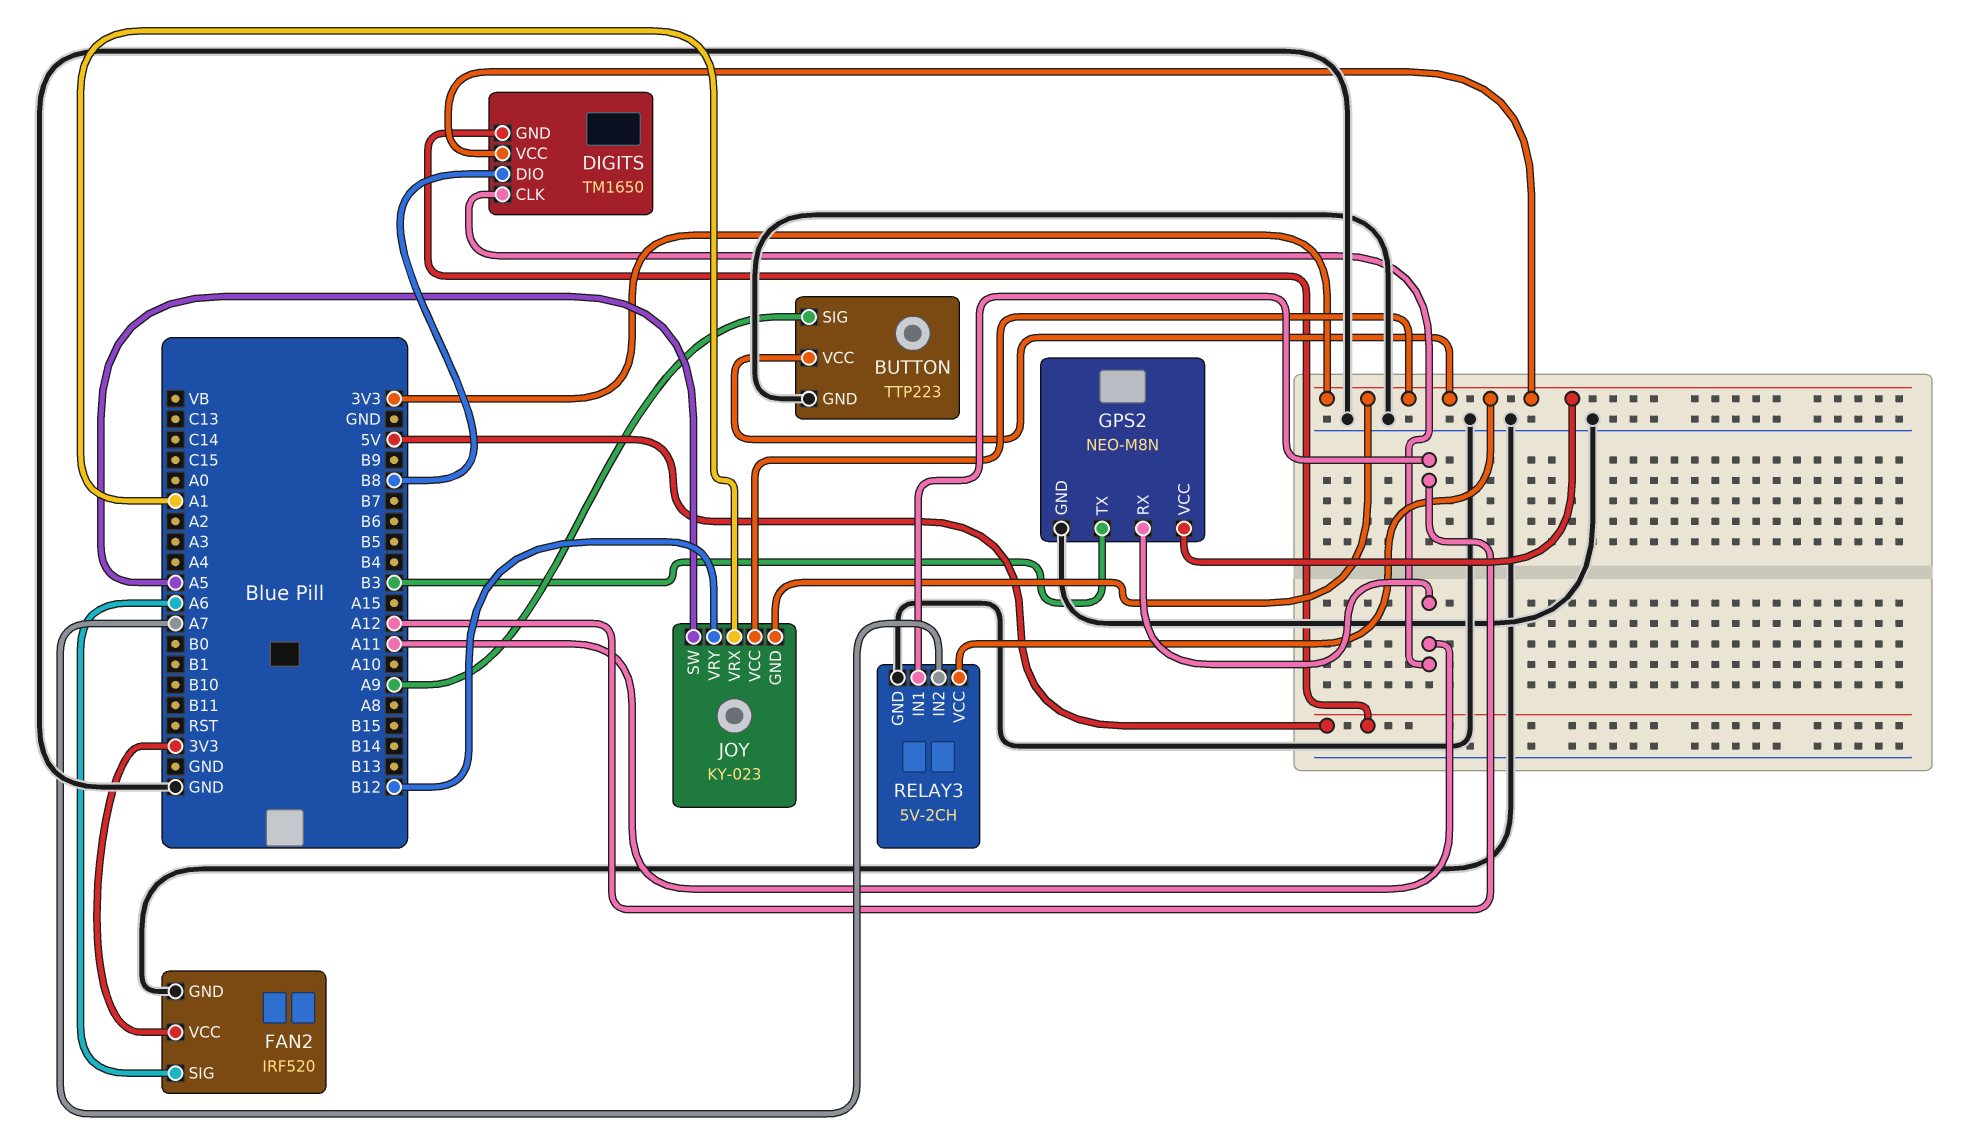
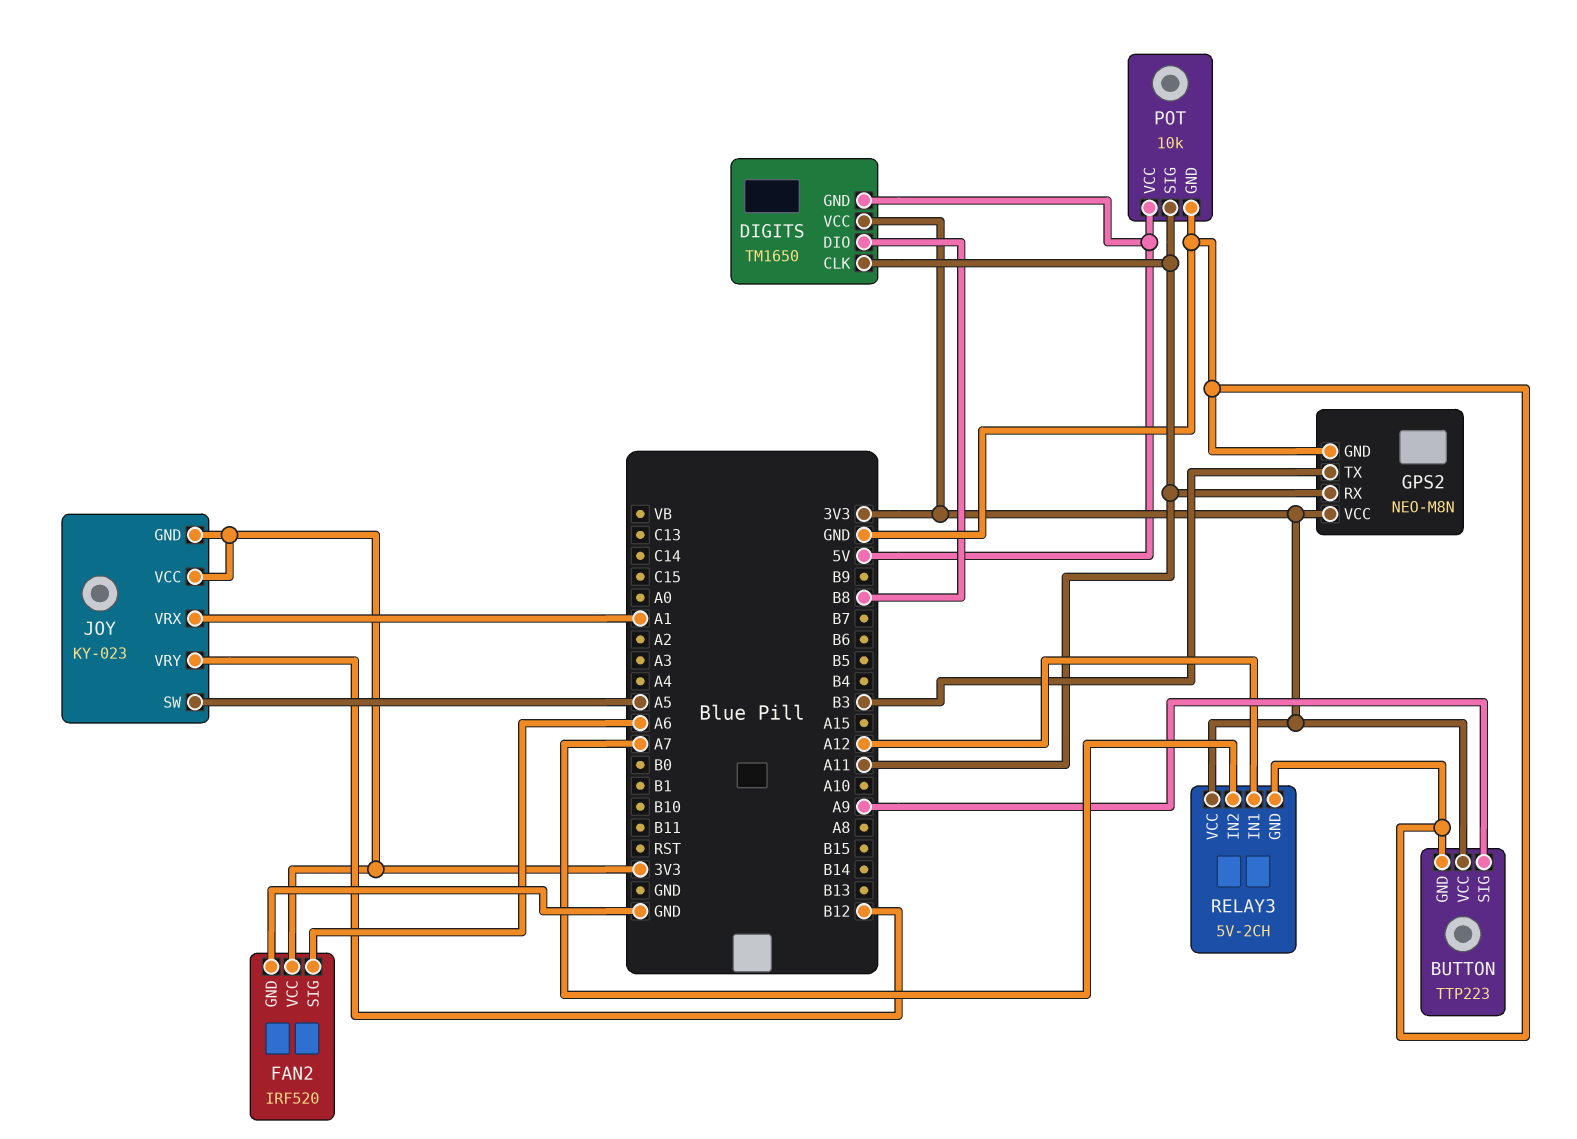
POT: none -> 10k
POT pin GND: none -> GND
POT pin SIG: none -> A11
POT pin VCC: none -> 5V

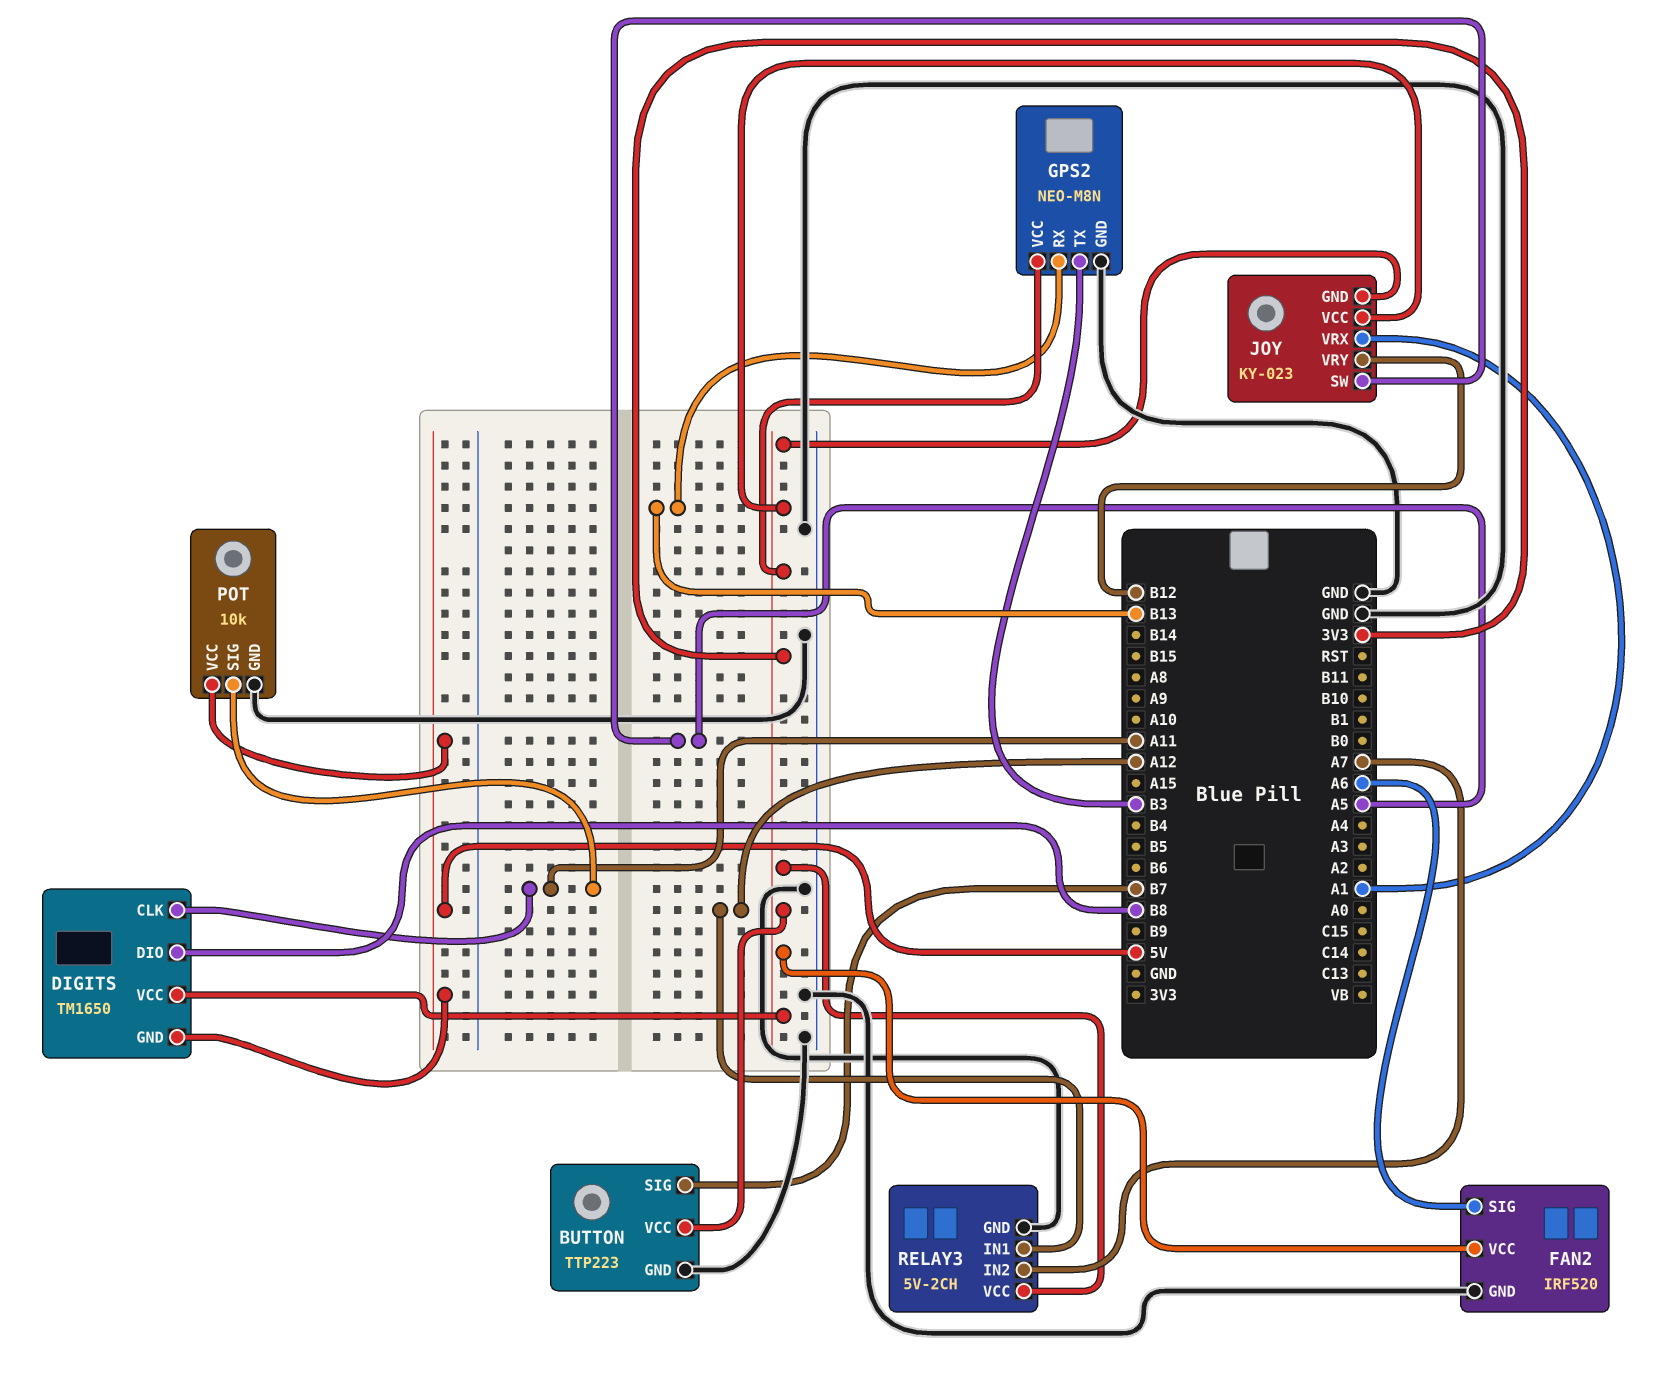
BUTTON pin SIG: A9 -> B7
GPS2 pin RX: A11 -> B13

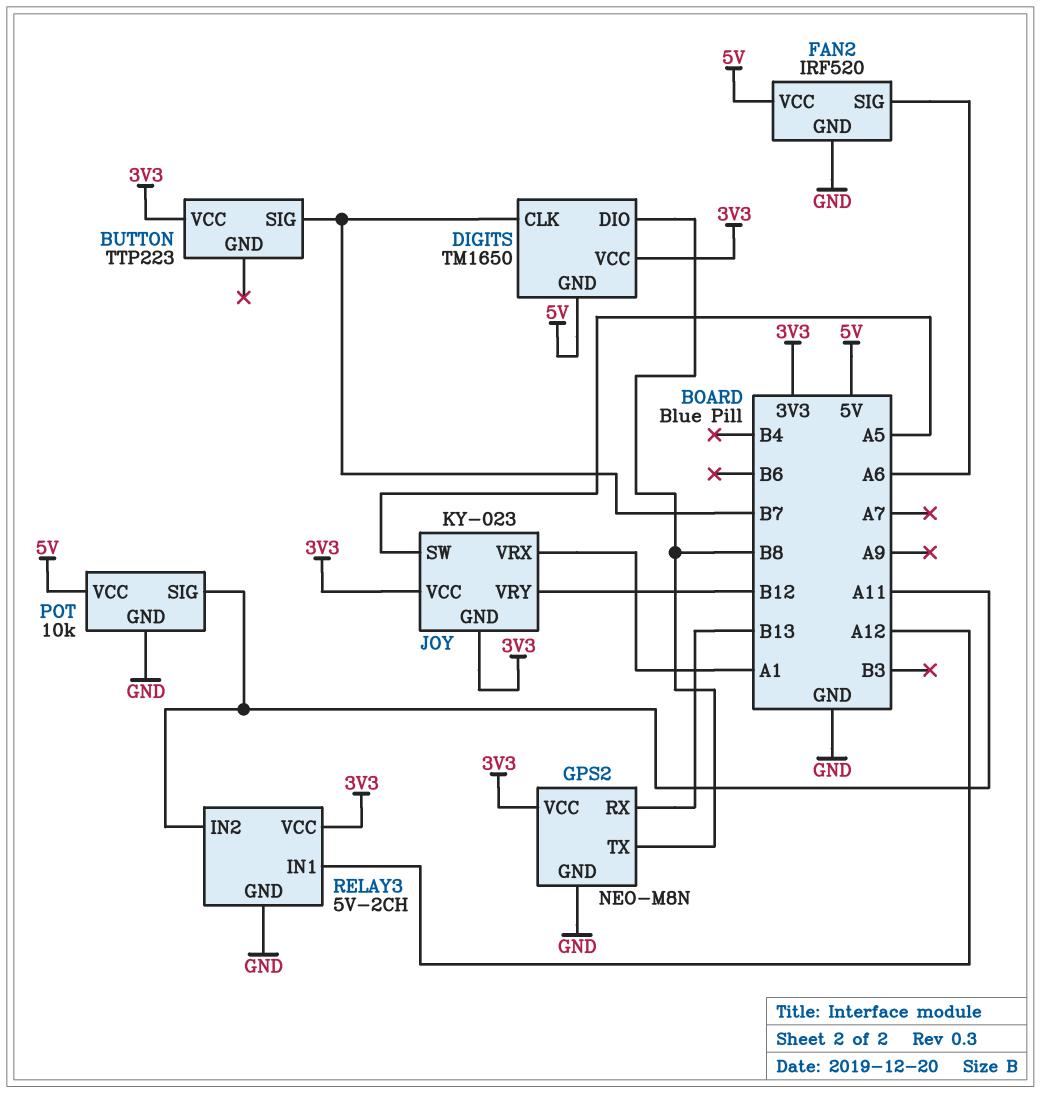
BUTTON pin GND: GND -> none
DIGITS pin CLK: A11 -> B7
FAN2 pin VCC: 3V3 -> 5V
GPS2 pin TX: B3 -> B8
RELAY3 pin IN2: A7 -> A11

